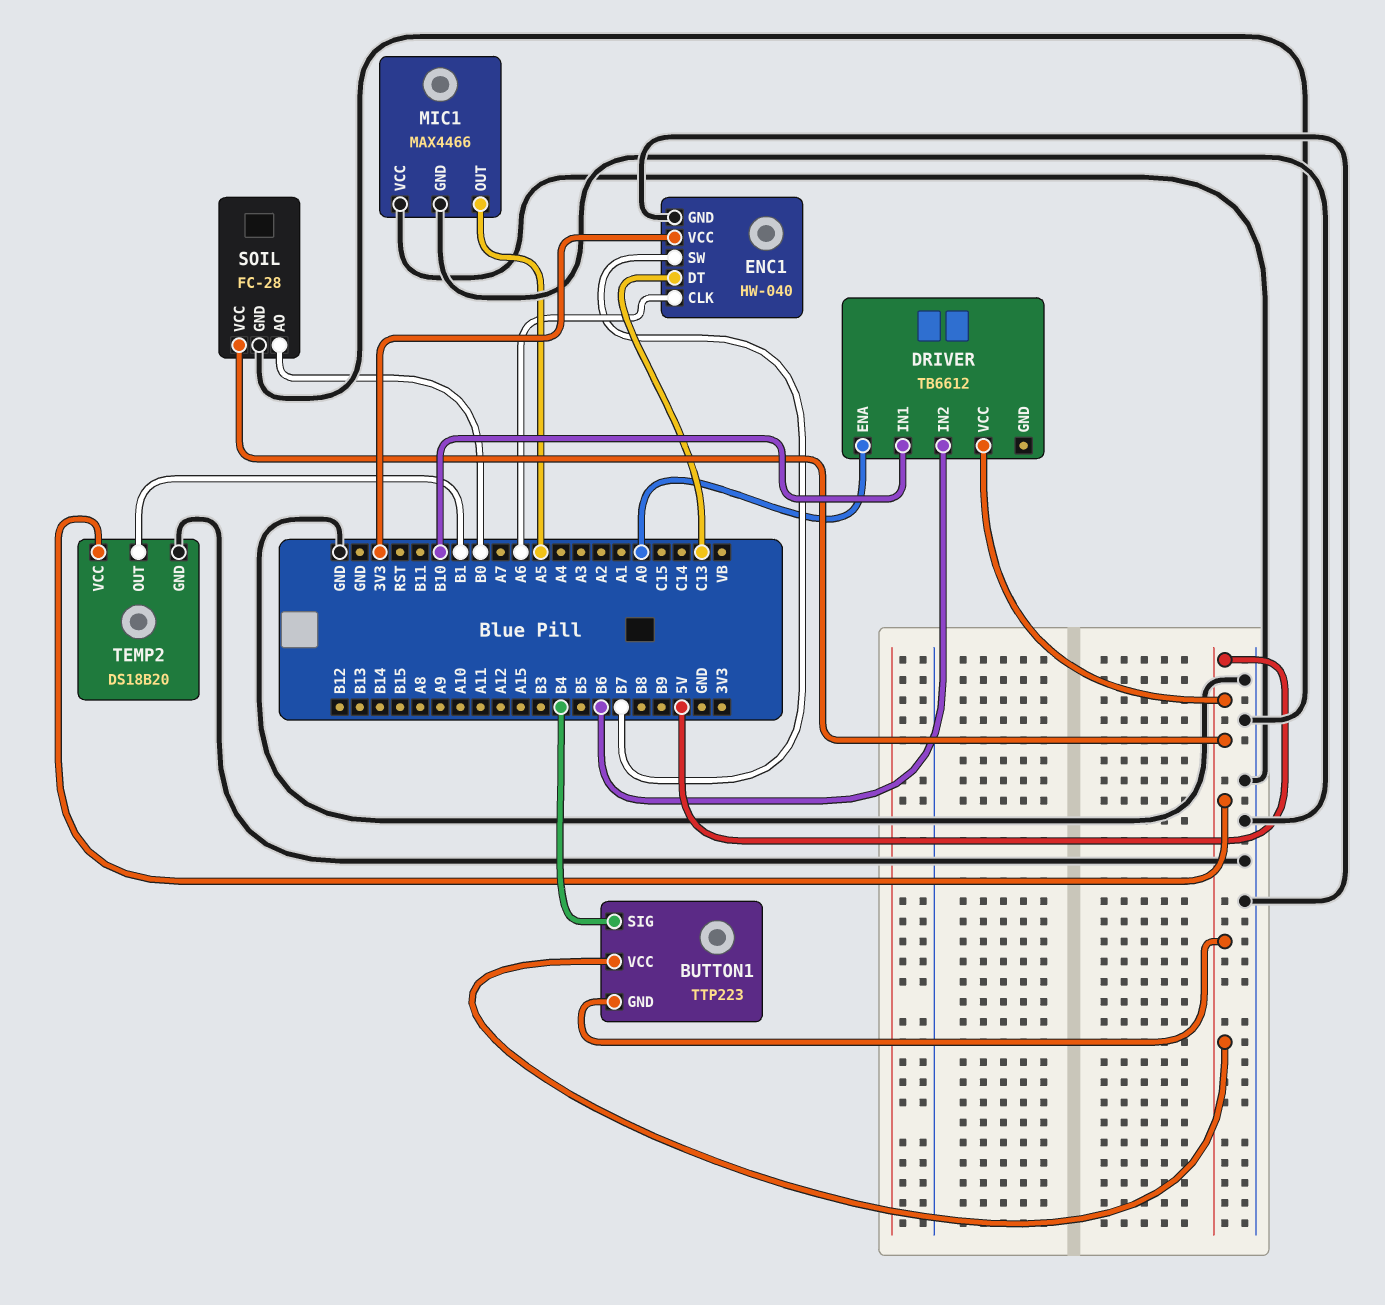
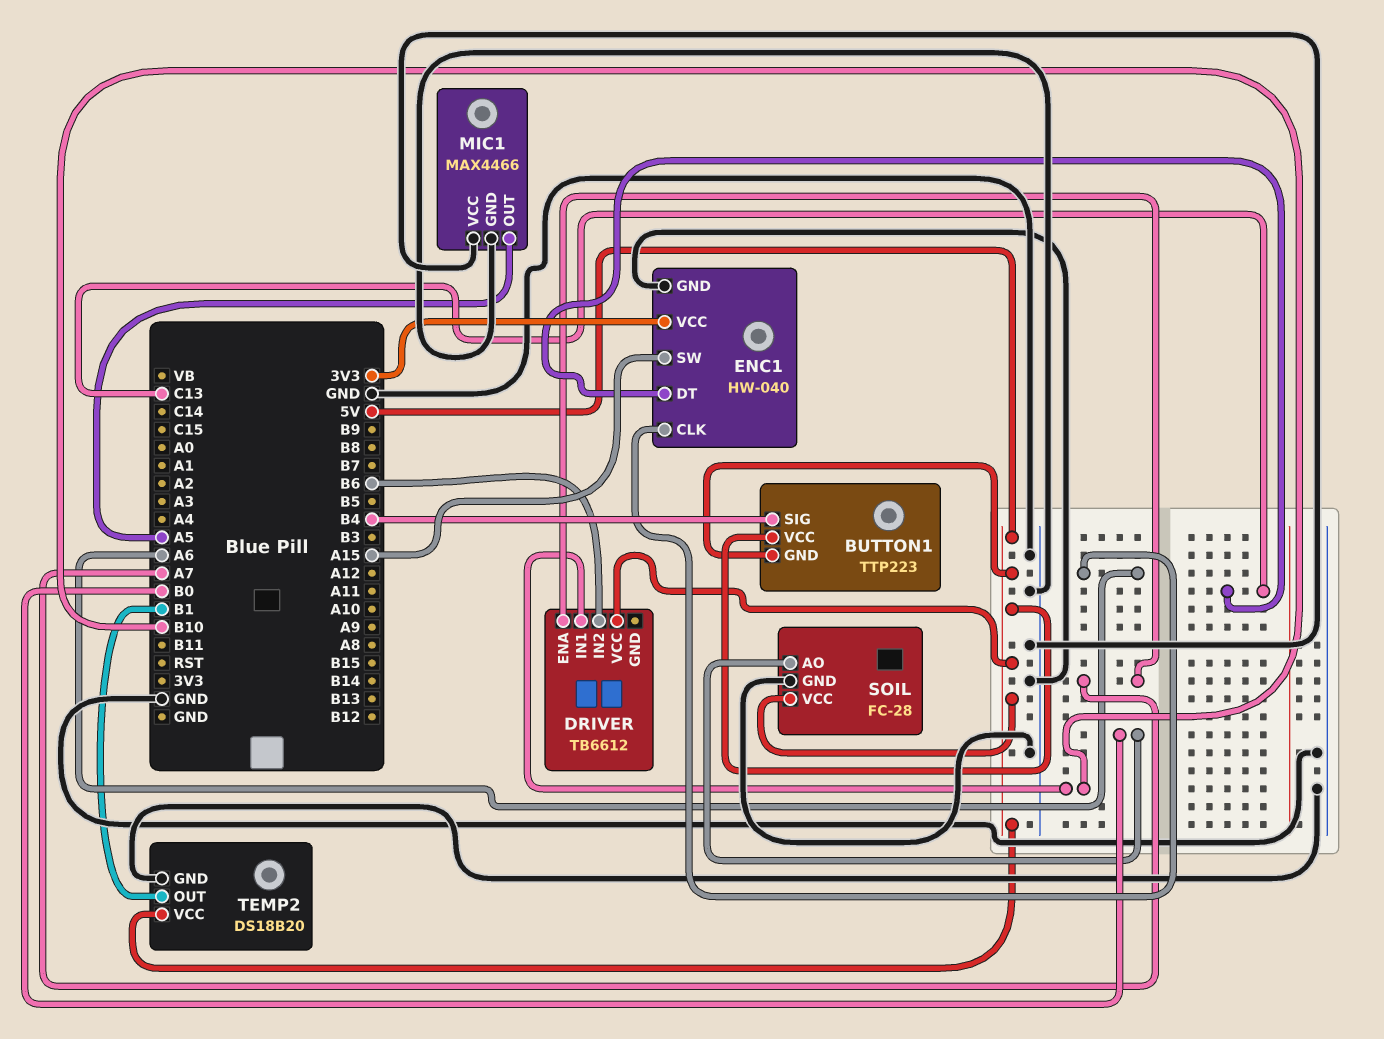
DRIVER pin ENA: A0 -> A7
ENC1 pin SW: B7 -> A15

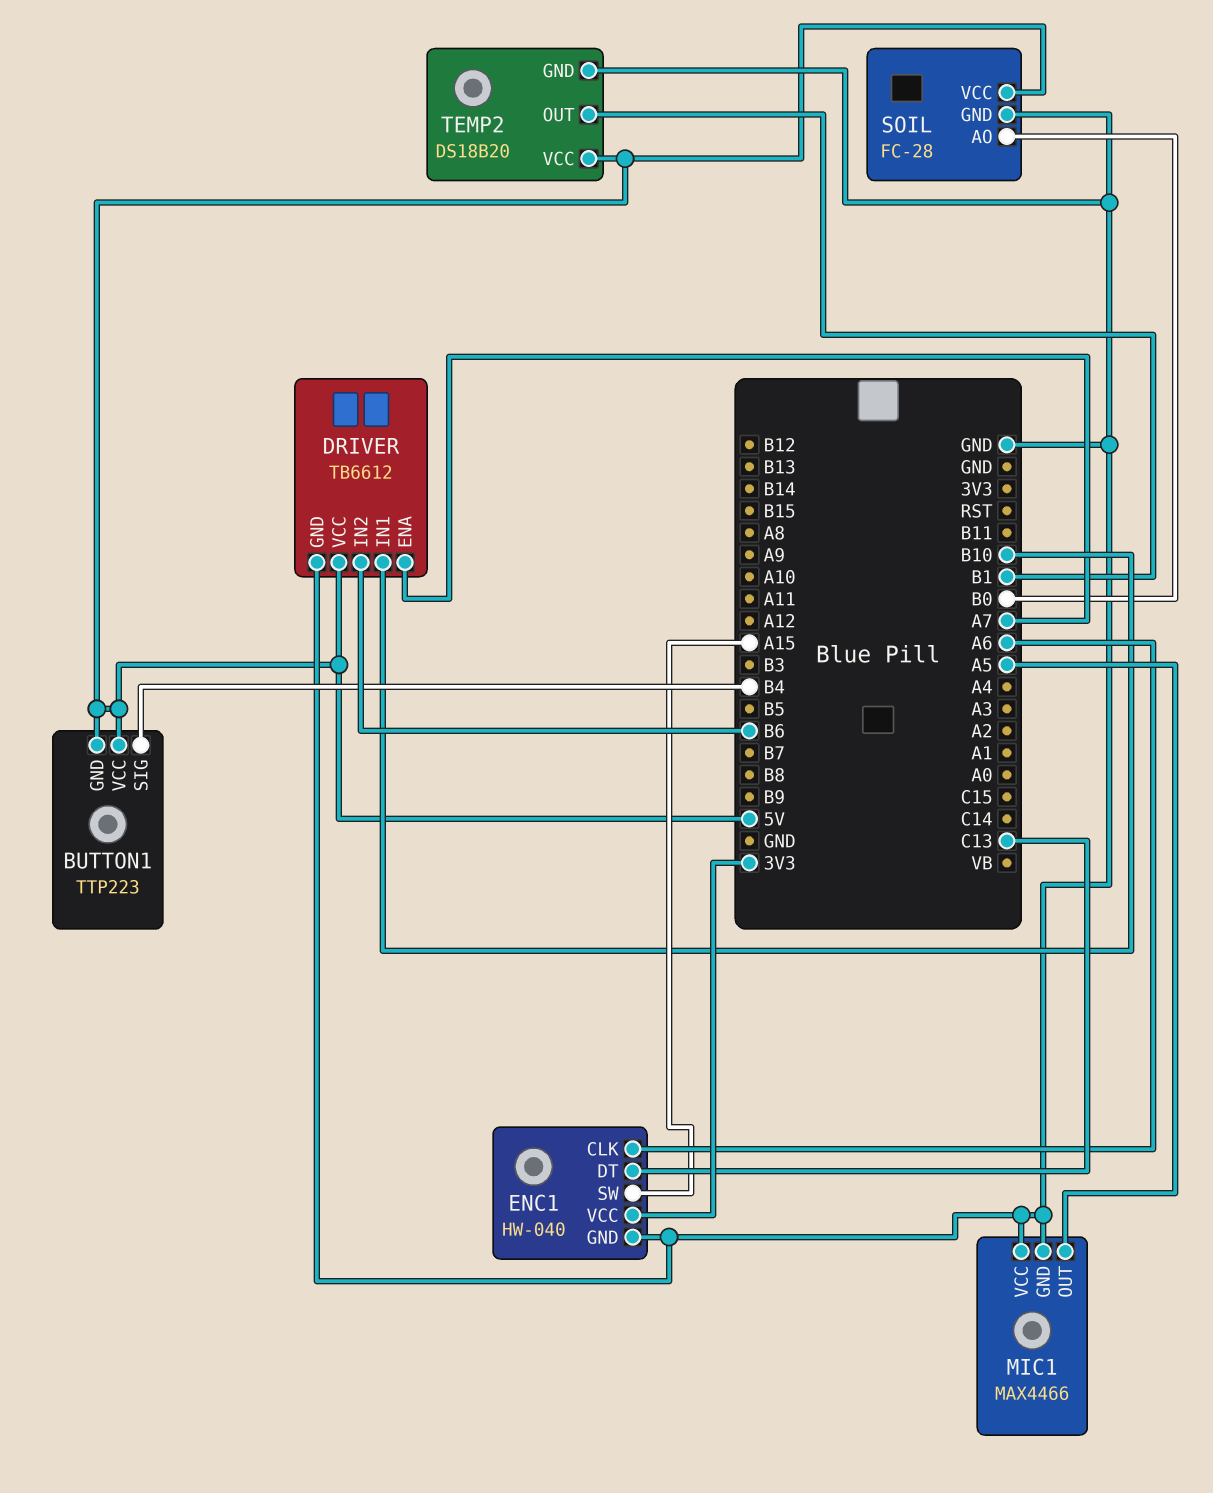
DRIVER pin GND: none -> GND

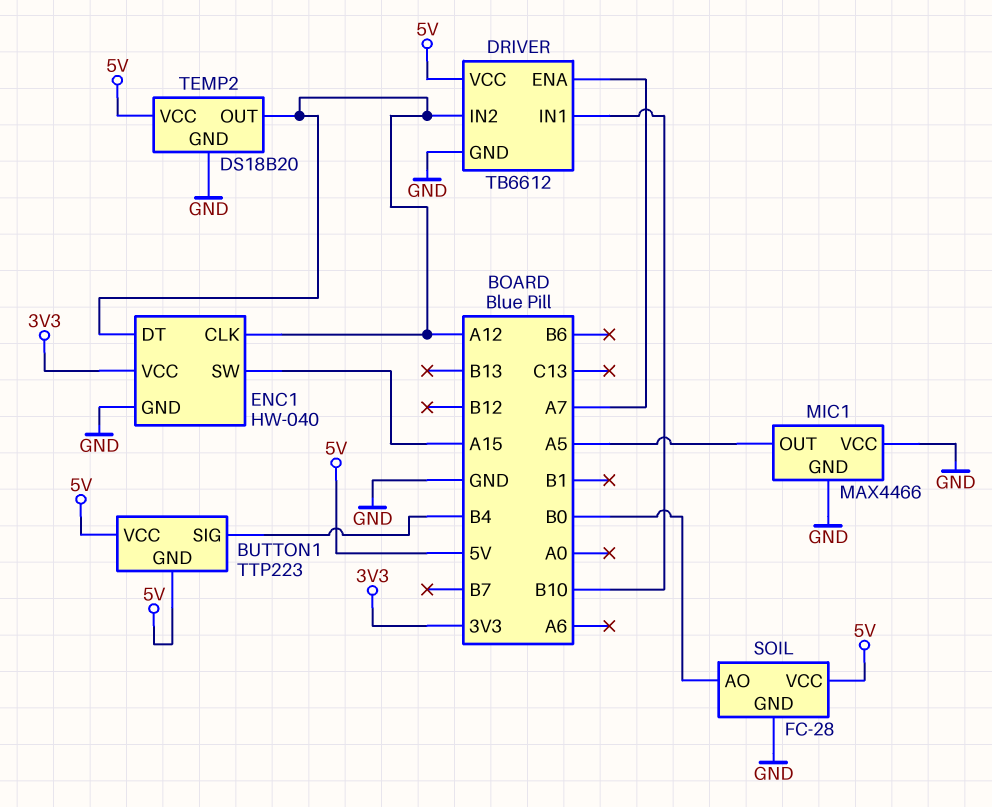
DRIVER pin IN2: B6 -> A12
ENC1 pin CLK: A6 -> A12
ENC1 pin DT: C13 -> A12
TEMP2 pin OUT: B1 -> A12

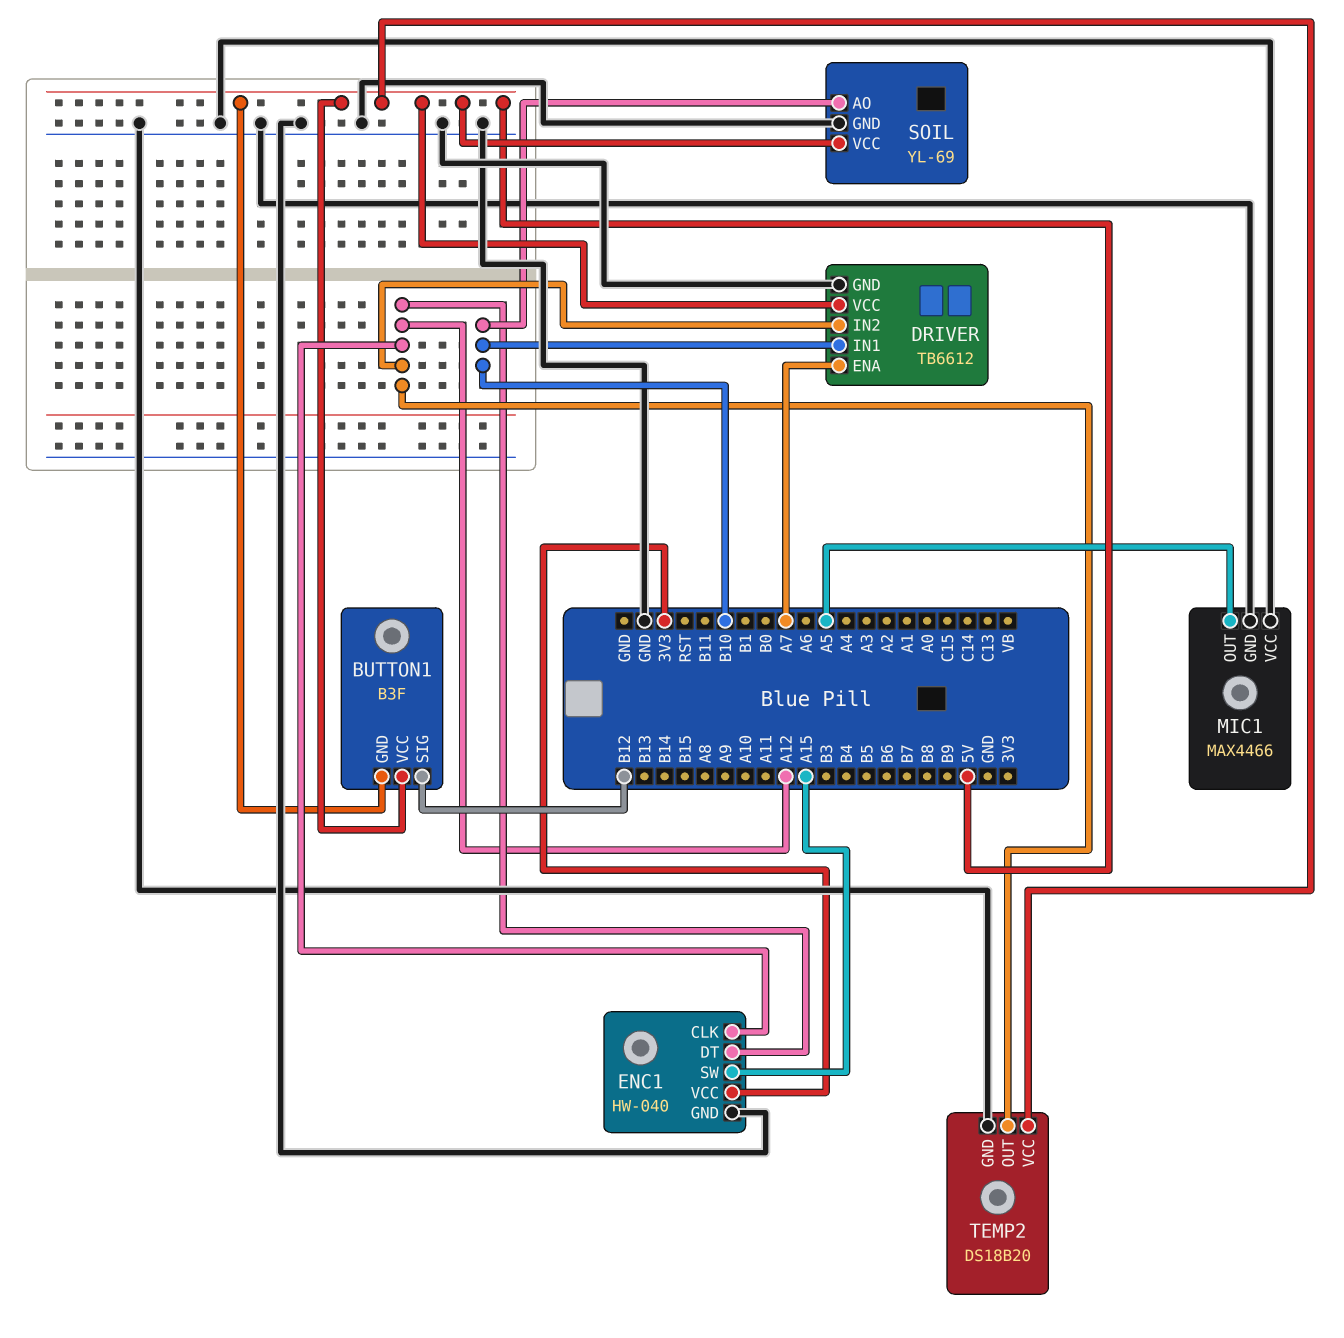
BUTTON1: TTP223 -> B3F
BUTTON1 pin SIG: B4 -> B12
SOIL: FC-28 -> YL-69
SOIL pin AO: B0 -> B10

